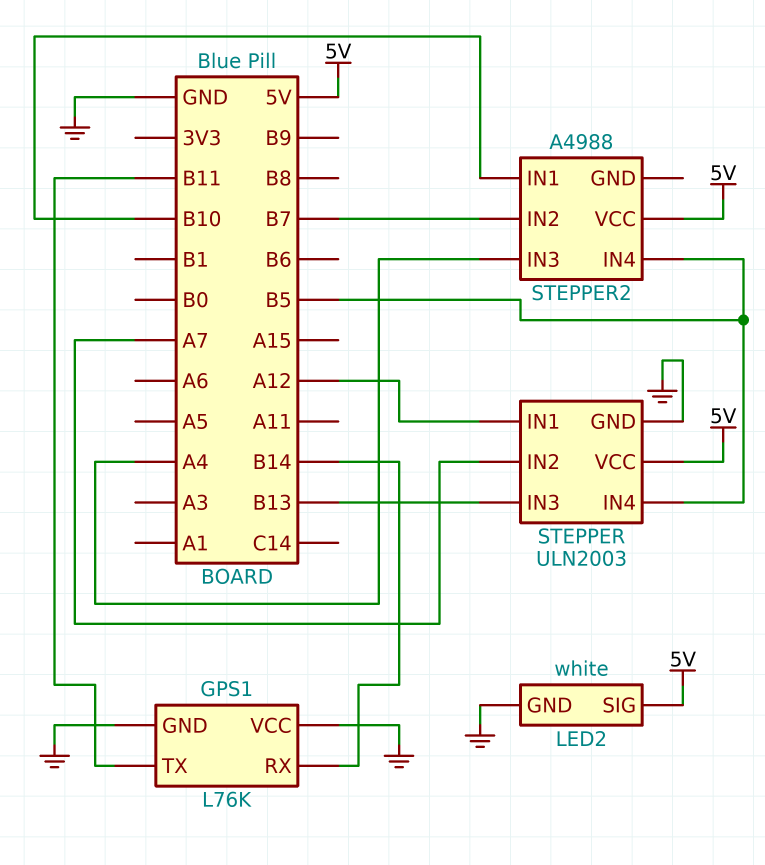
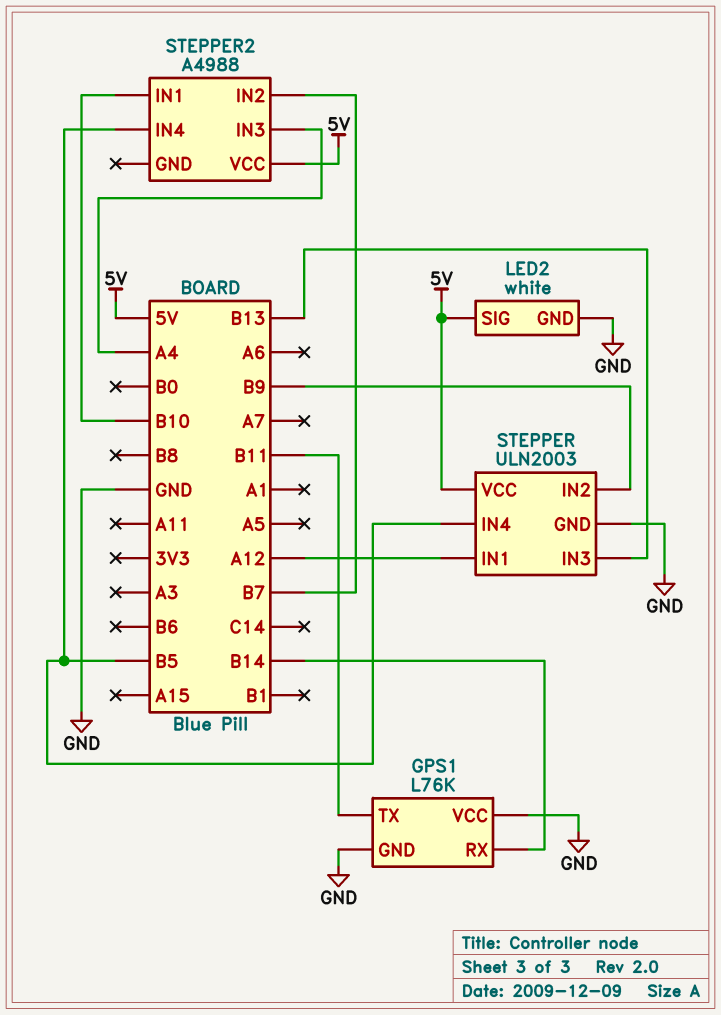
STEPPER pin IN2: A7 -> B9

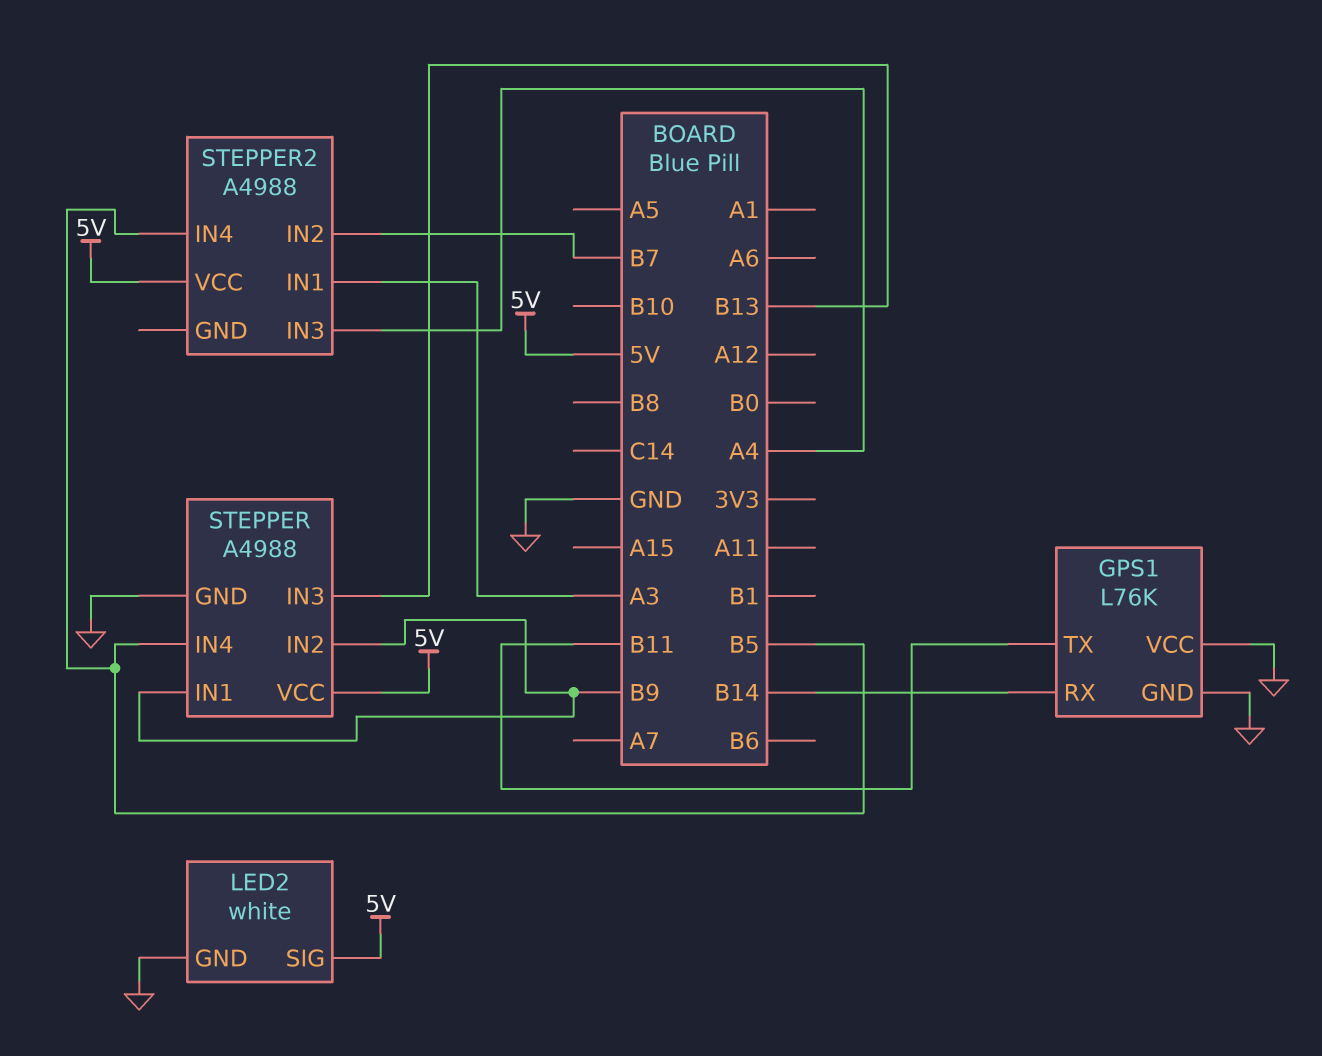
STEPPER: ULN2003 -> A4988
STEPPER pin IN1: A12 -> B9
STEPPER2 pin IN1: B10 -> A3

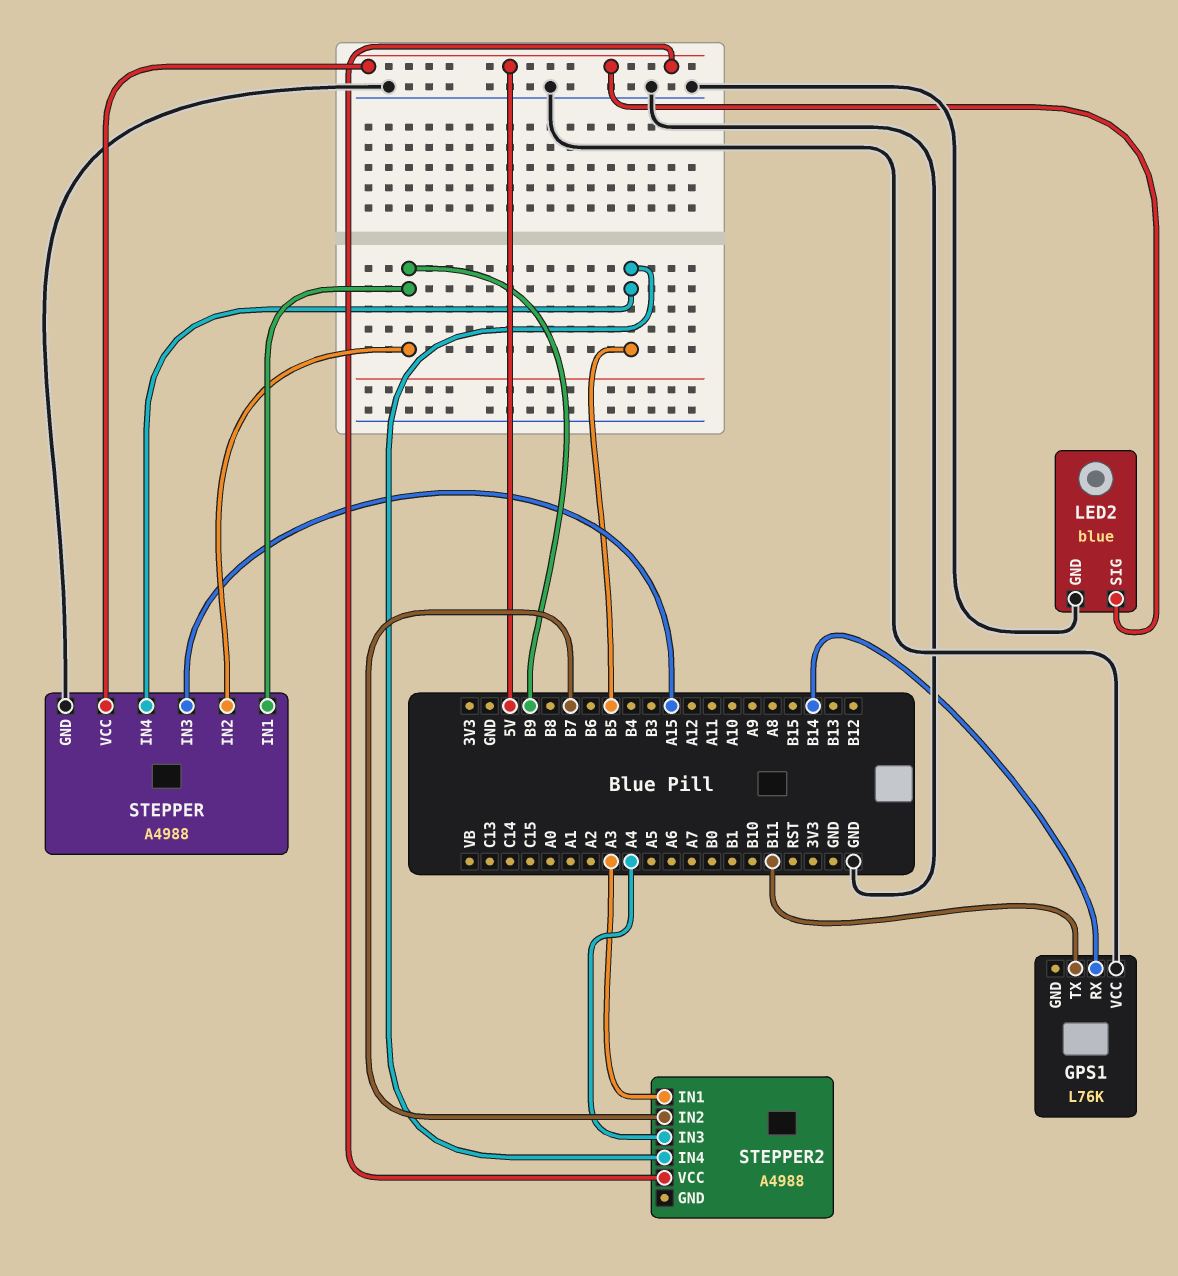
GPS1 pin GND: GND -> none
LED2: white -> blue
STEPPER pin IN3: B13 -> A15

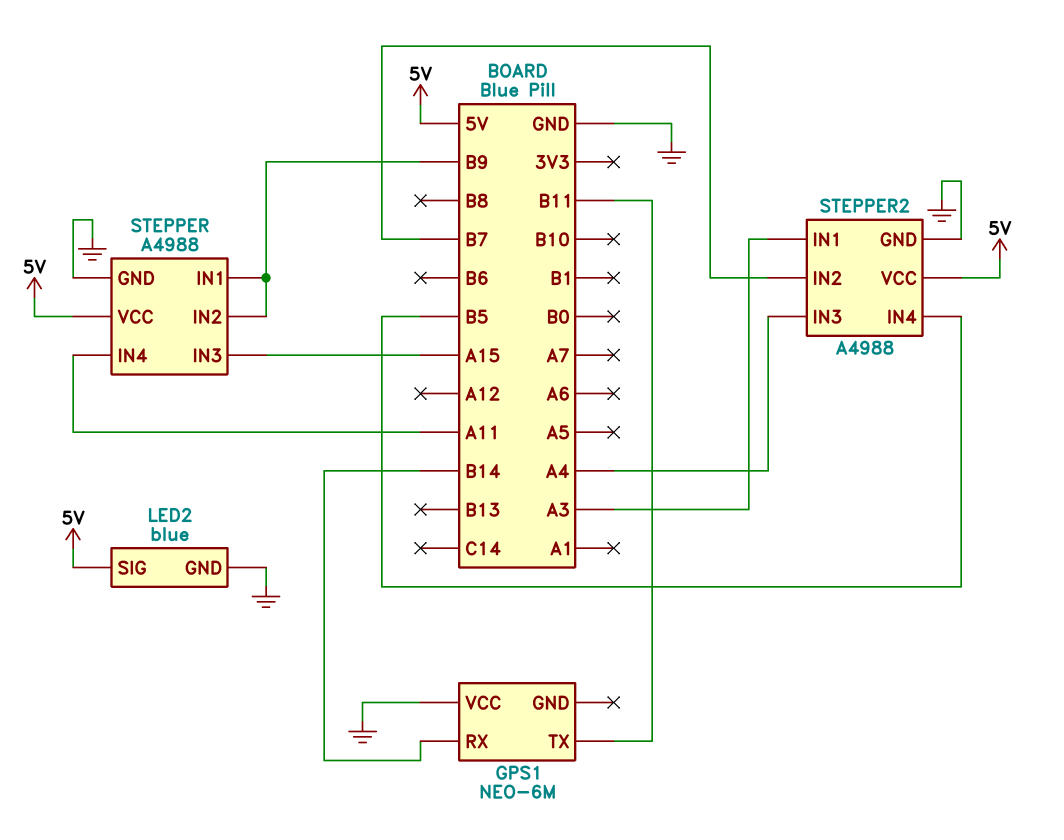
GPS1: L76K -> NEO-6M
STEPPER pin IN4: B5 -> A11
STEPPER2 pin GND: none -> GND

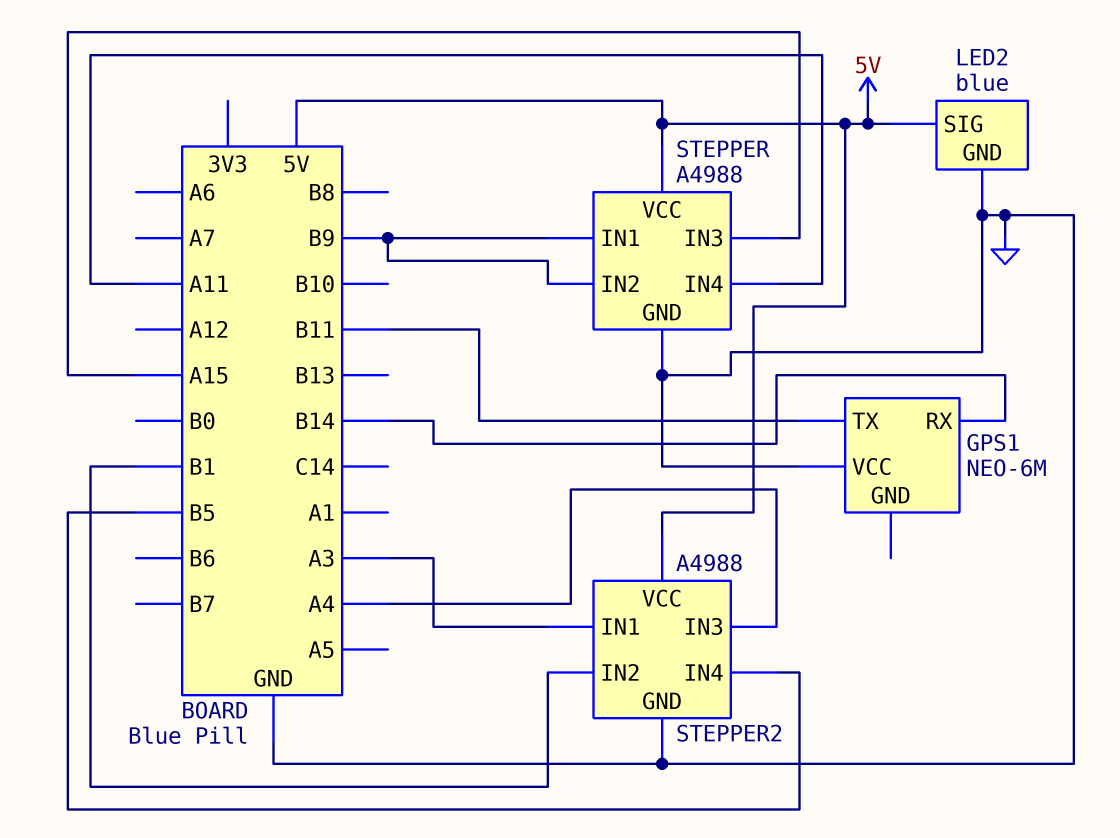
STEPPER2 pin IN2: B7 -> B1

